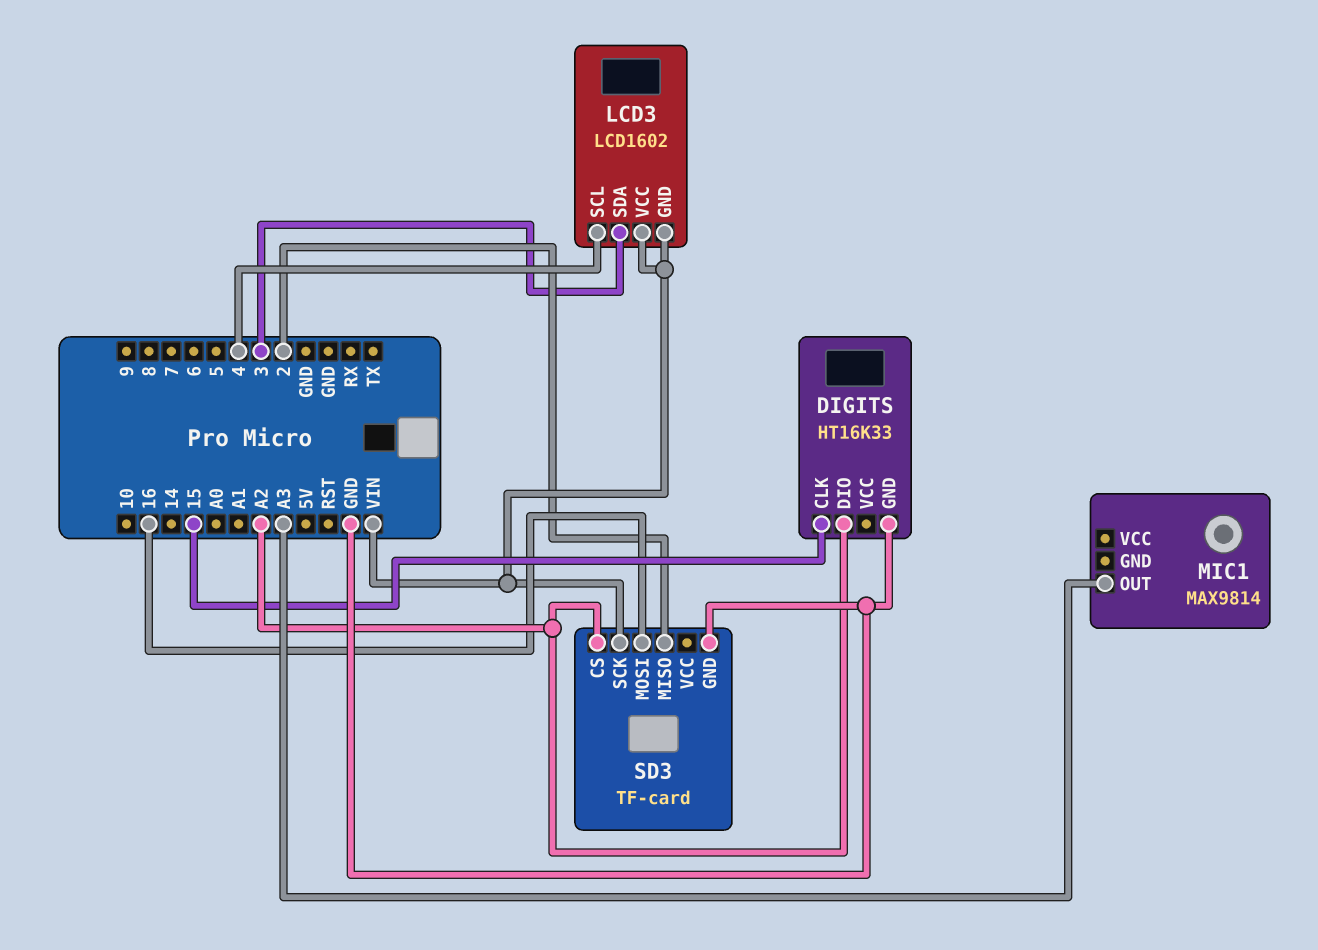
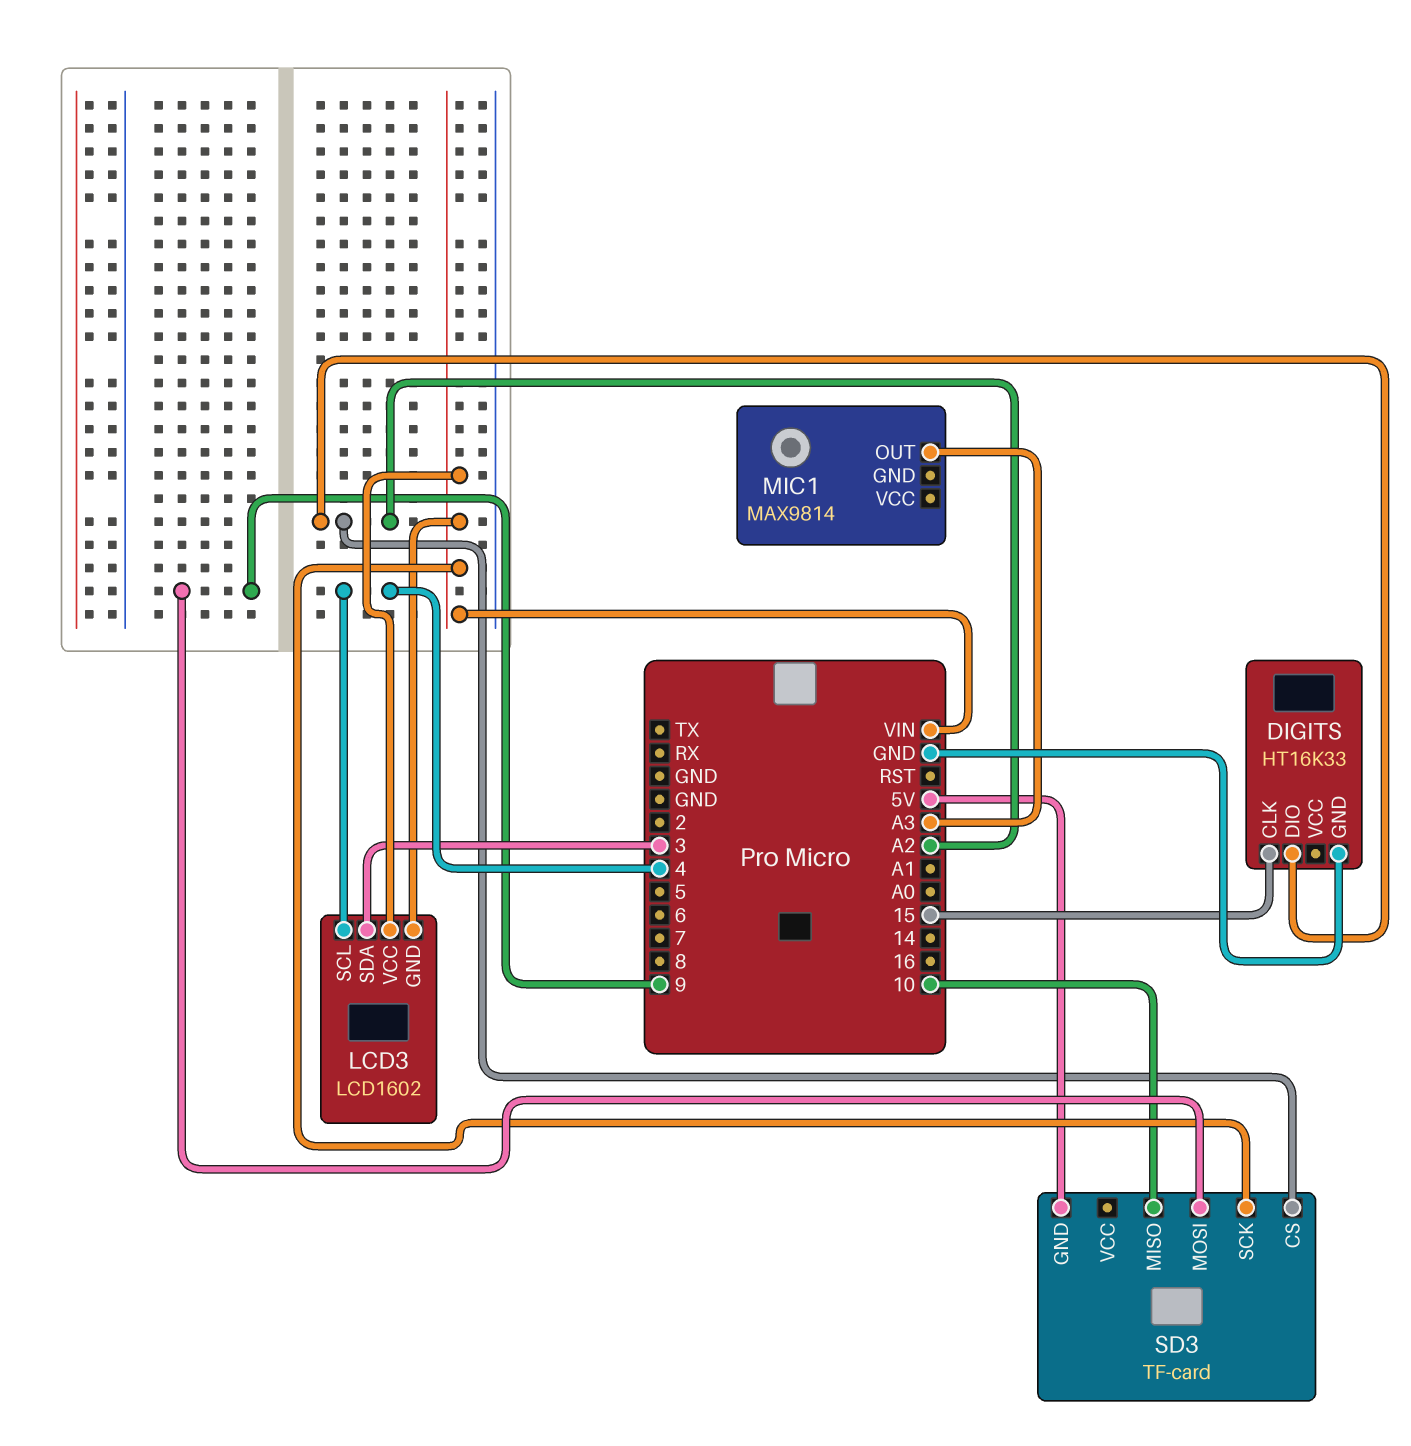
SD3 pin GND: GND -> 5V
SD3 pin MISO: 2 -> 10
SD3 pin MOSI: 16 -> 9

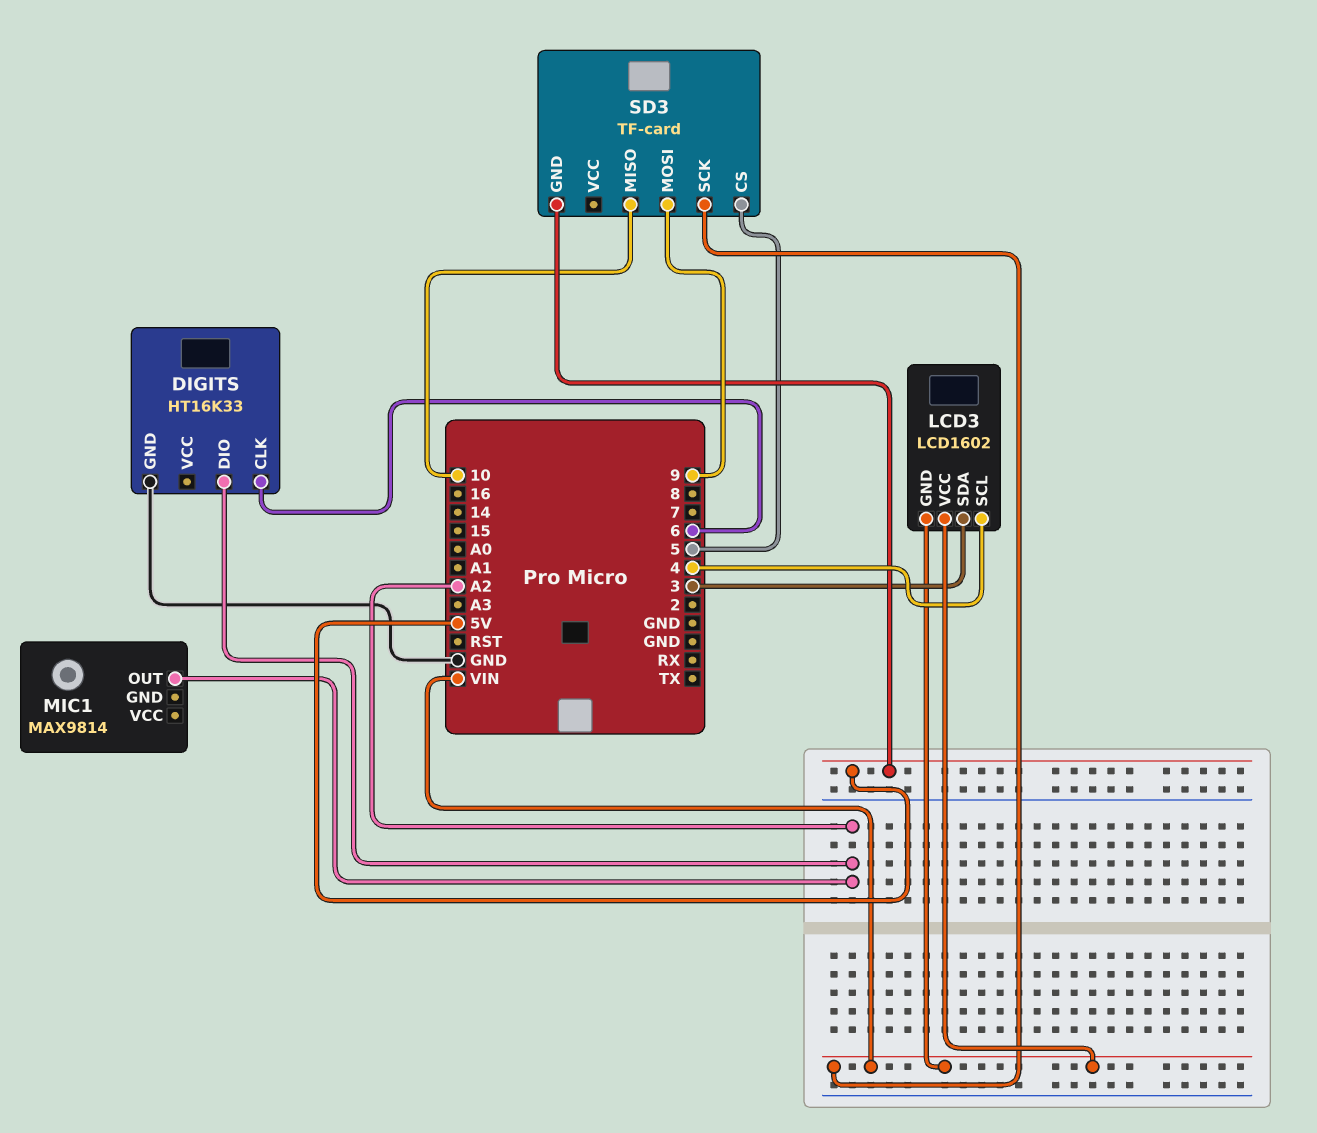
DIGITS pin CLK: 15 -> 6
MIC1 pin OUT: A3 -> A2
SD3 pin CS: A2 -> 5

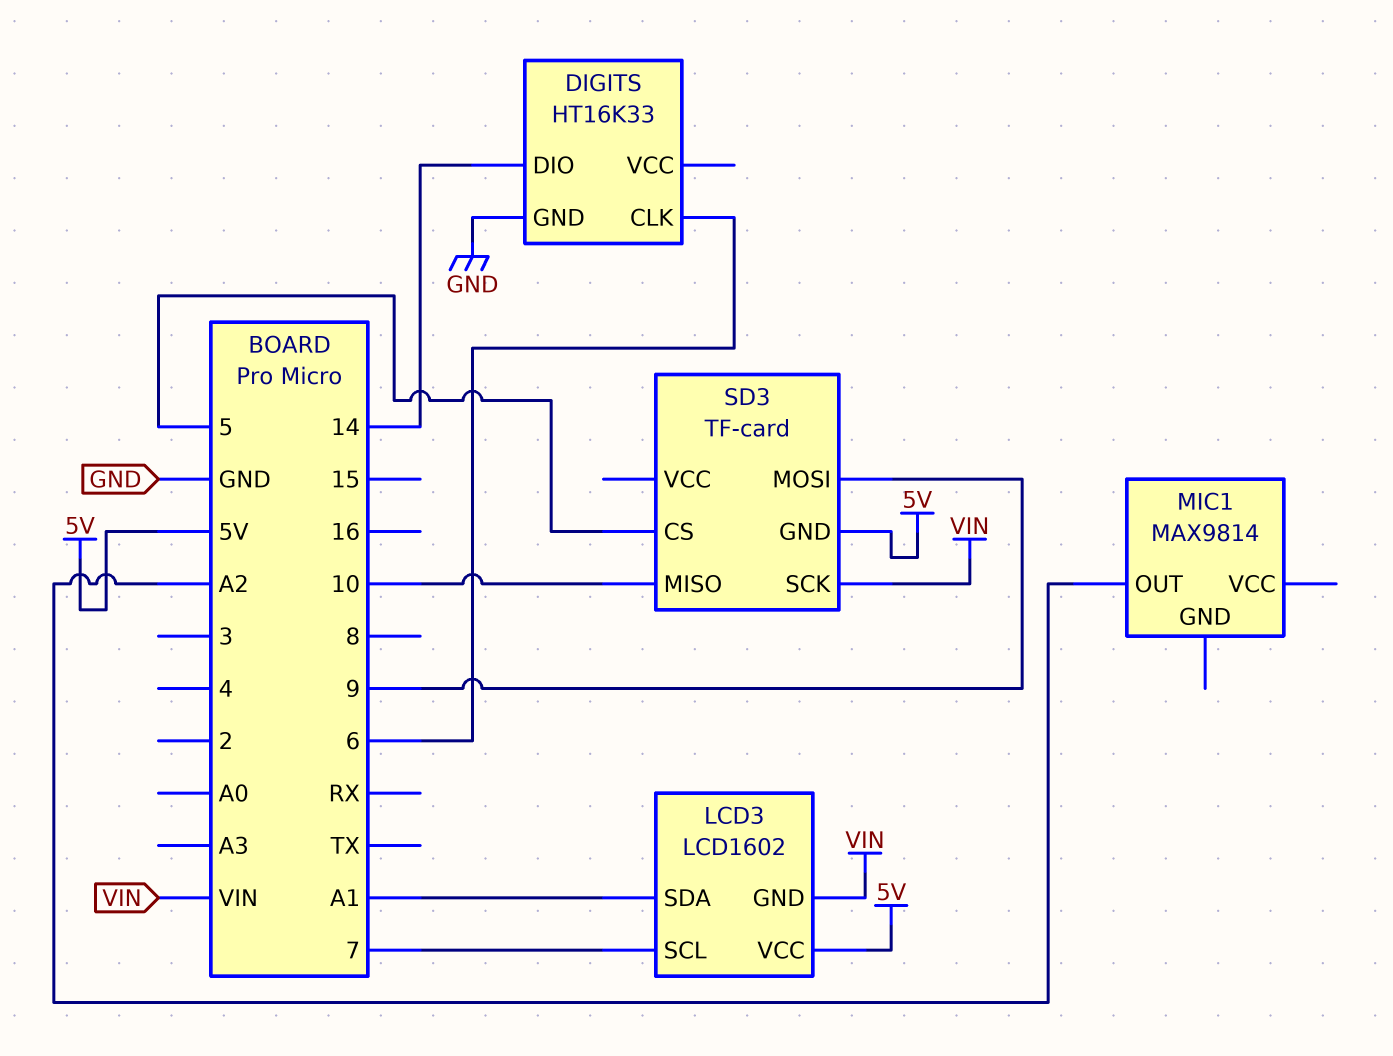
DIGITS pin DIO: A2 -> 14
LCD3 pin SCL: 4 -> 7
LCD3 pin SDA: 3 -> A1
LCD3 pin VCC: VIN -> 5V

